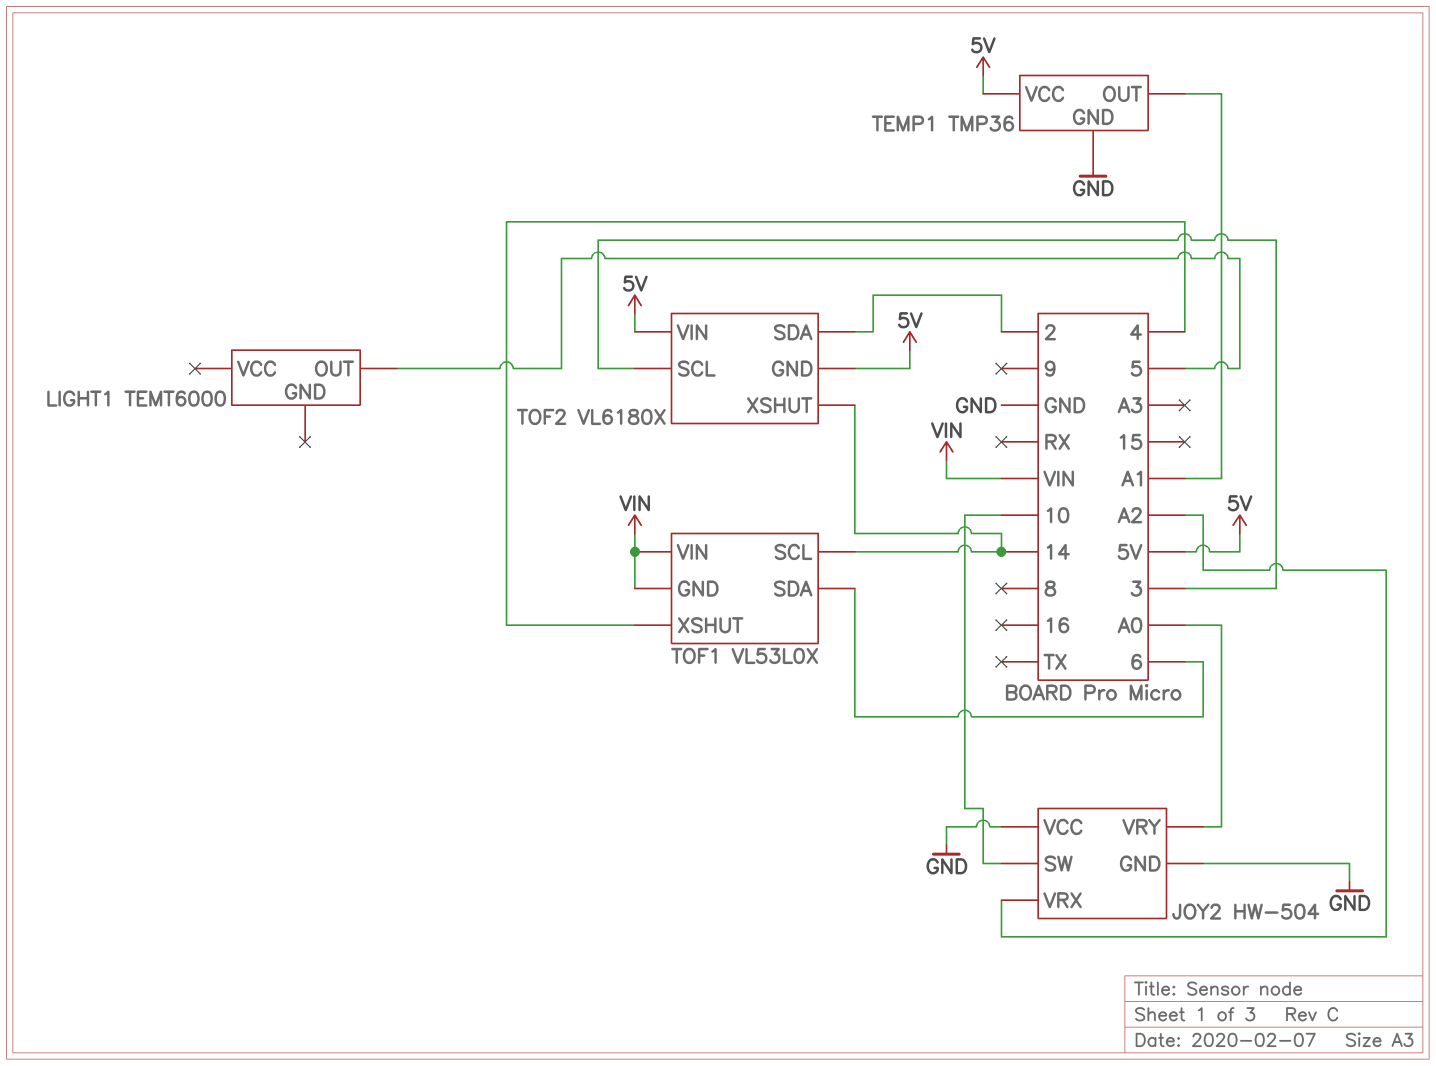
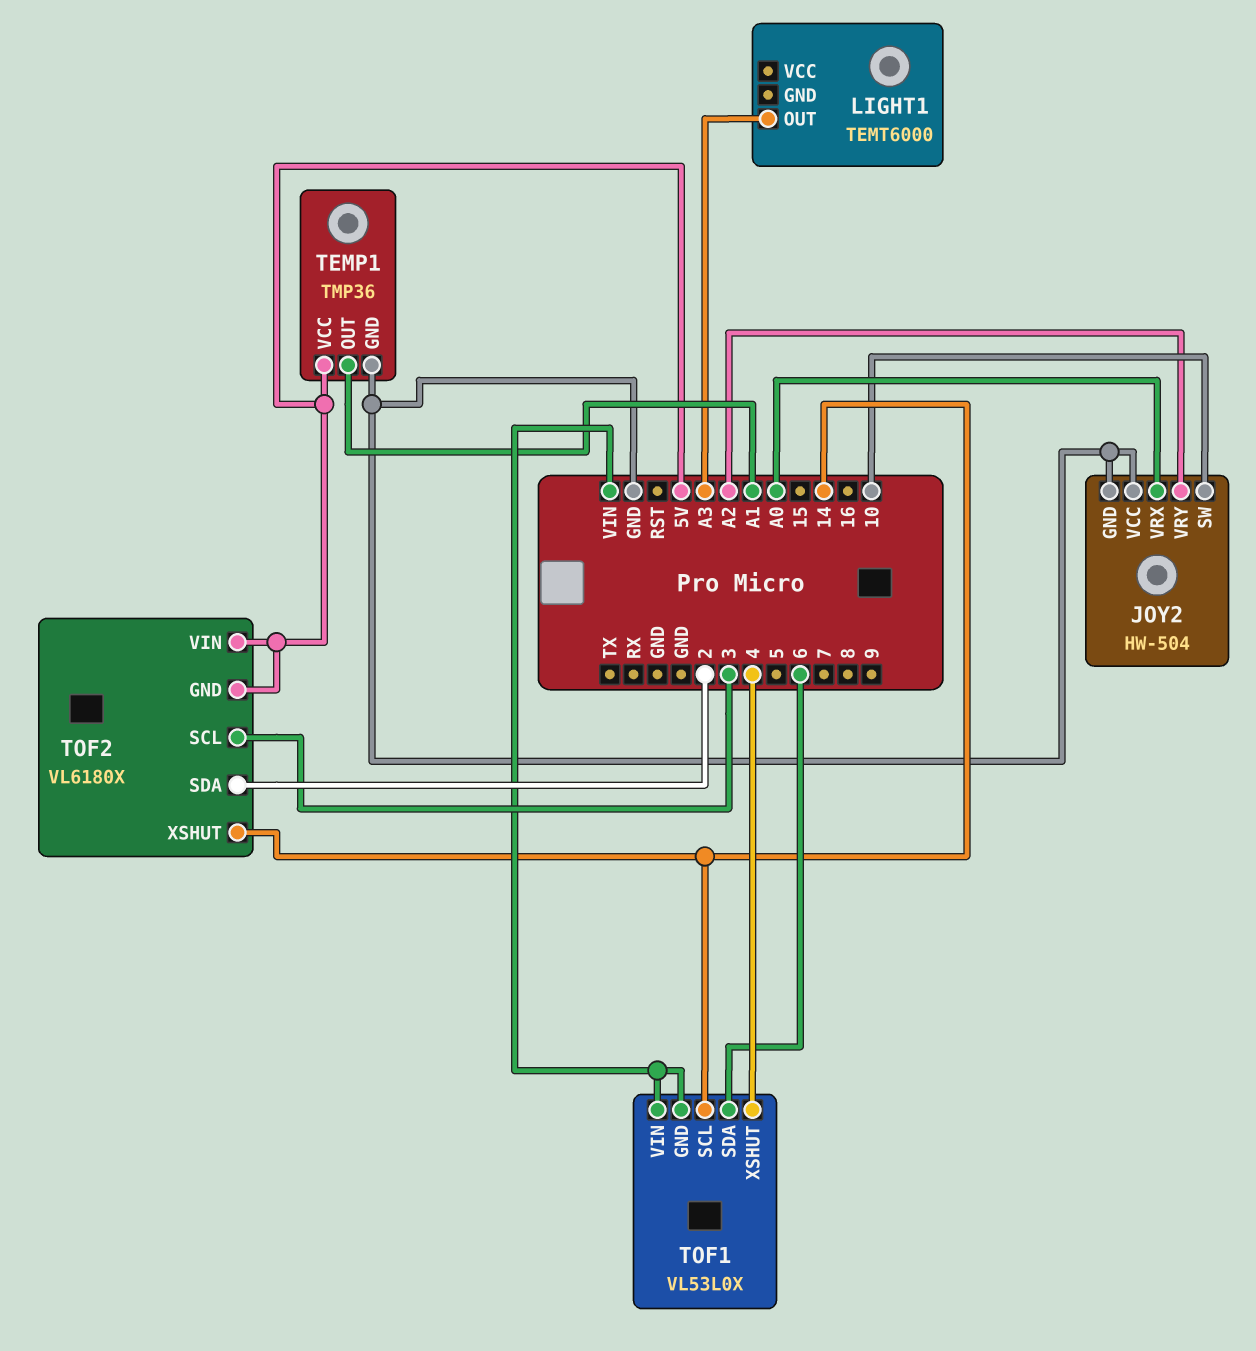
JOY2 pin VRX: A2 -> A0
JOY2 pin VRY: A0 -> A2
LIGHT1 pin OUT: 5 -> A3

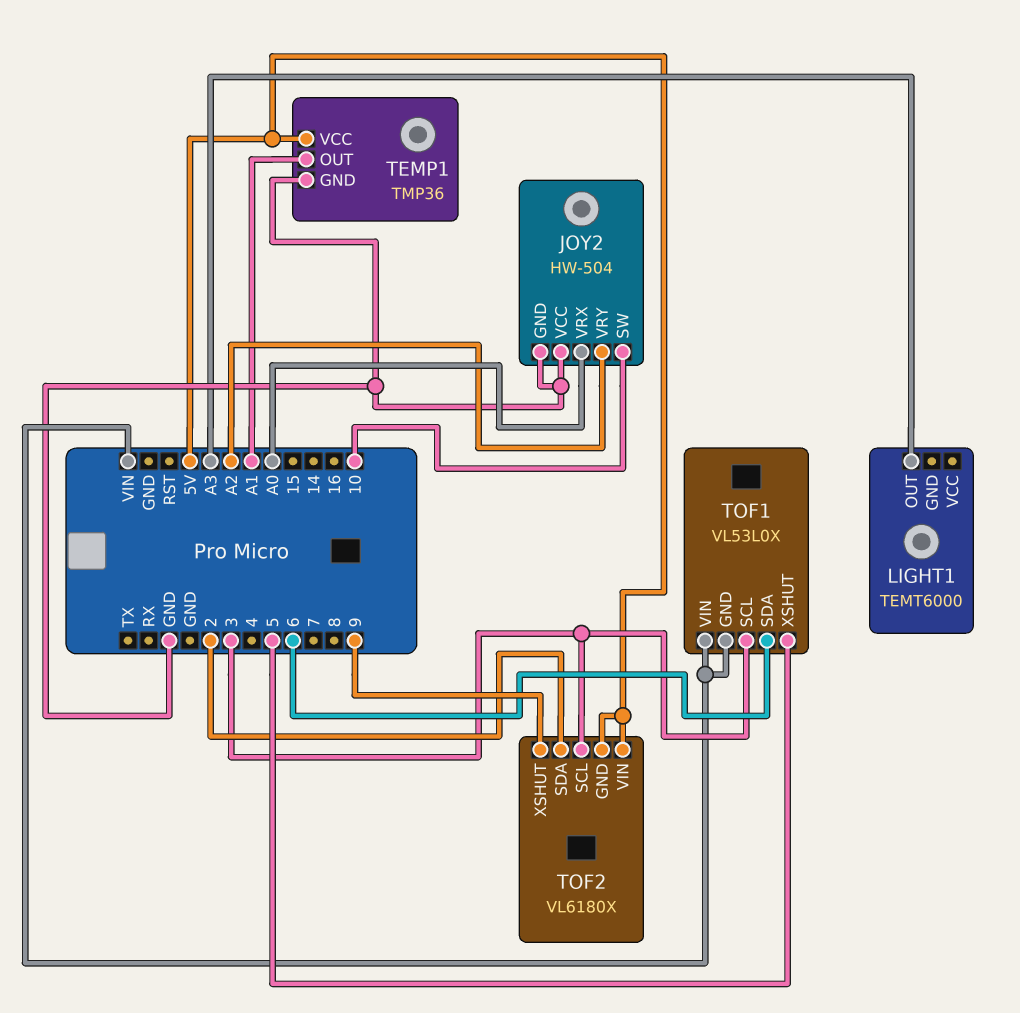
TOF1 pin SCL: 14 -> 3
TOF1 pin XSHUT: 4 -> 5
TOF2 pin XSHUT: 14 -> 9

